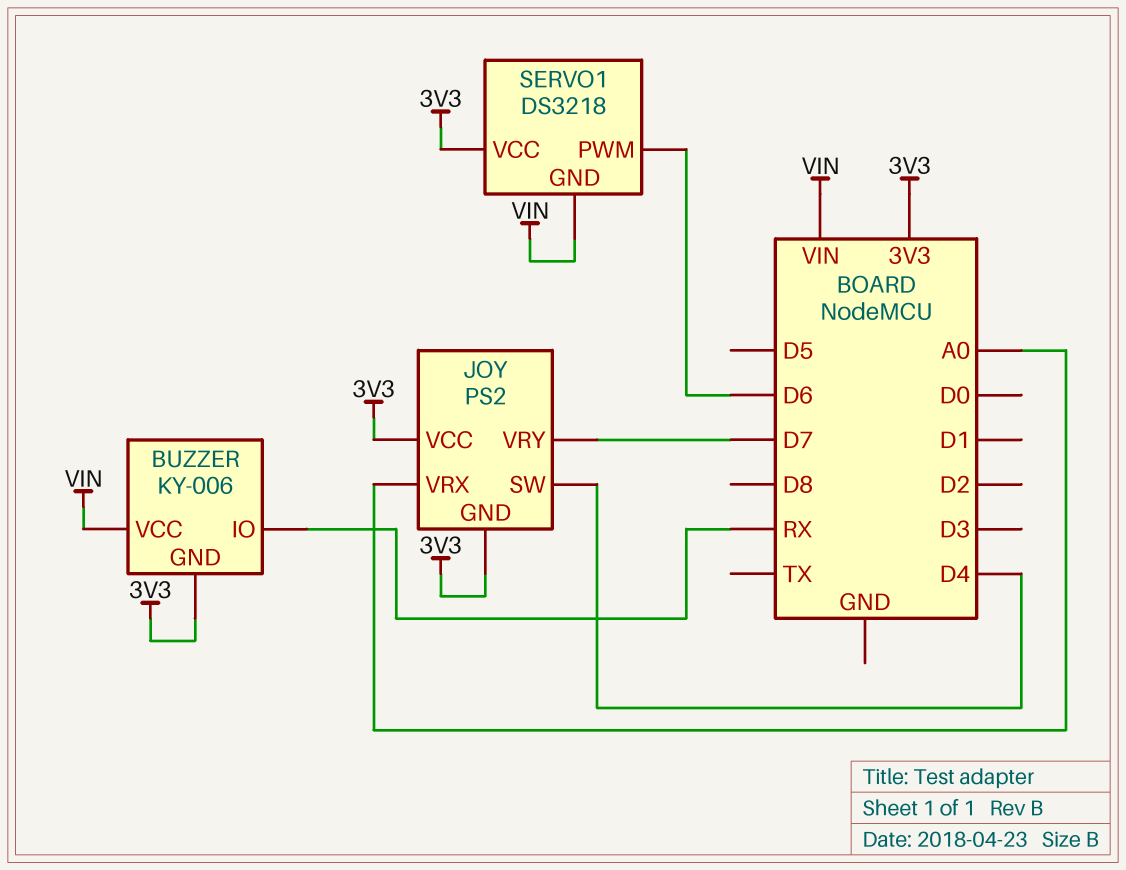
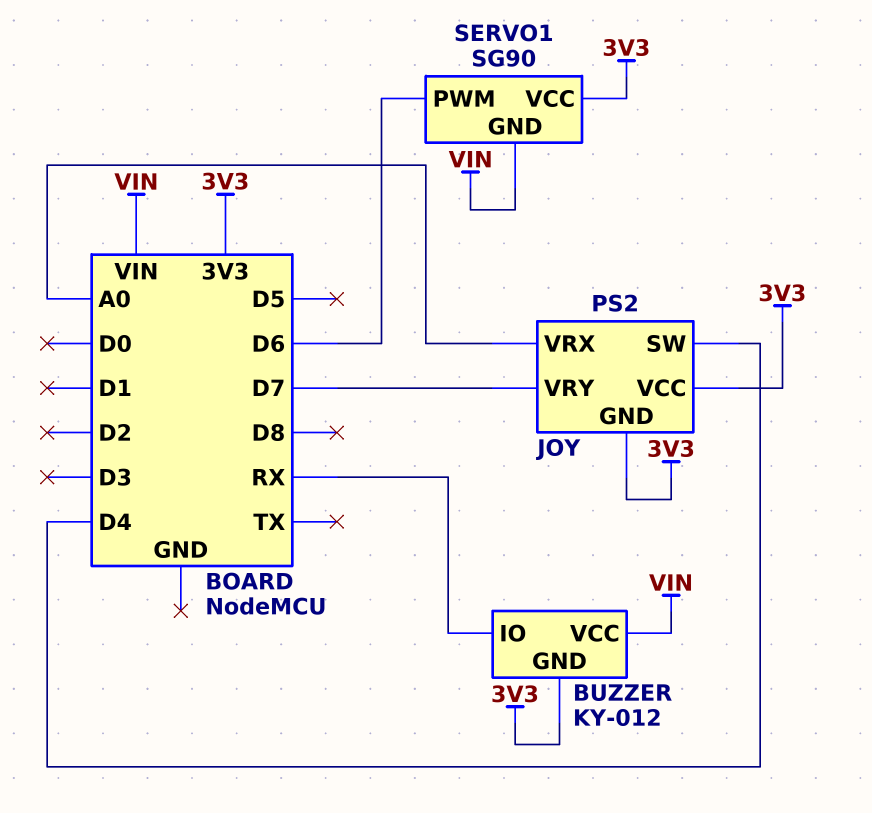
BUZZER: KY-006 -> KY-012
SERVO1: DS3218 -> SG90

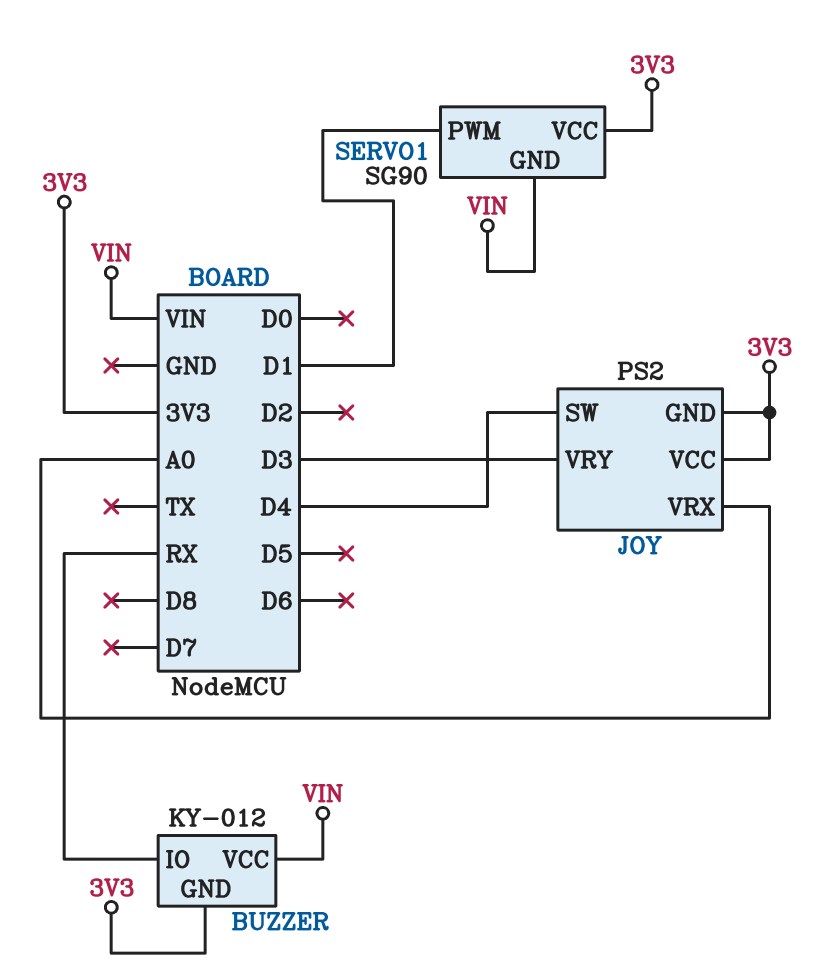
JOY pin VRY: D7 -> D3
SERVO1 pin PWM: D6 -> D1

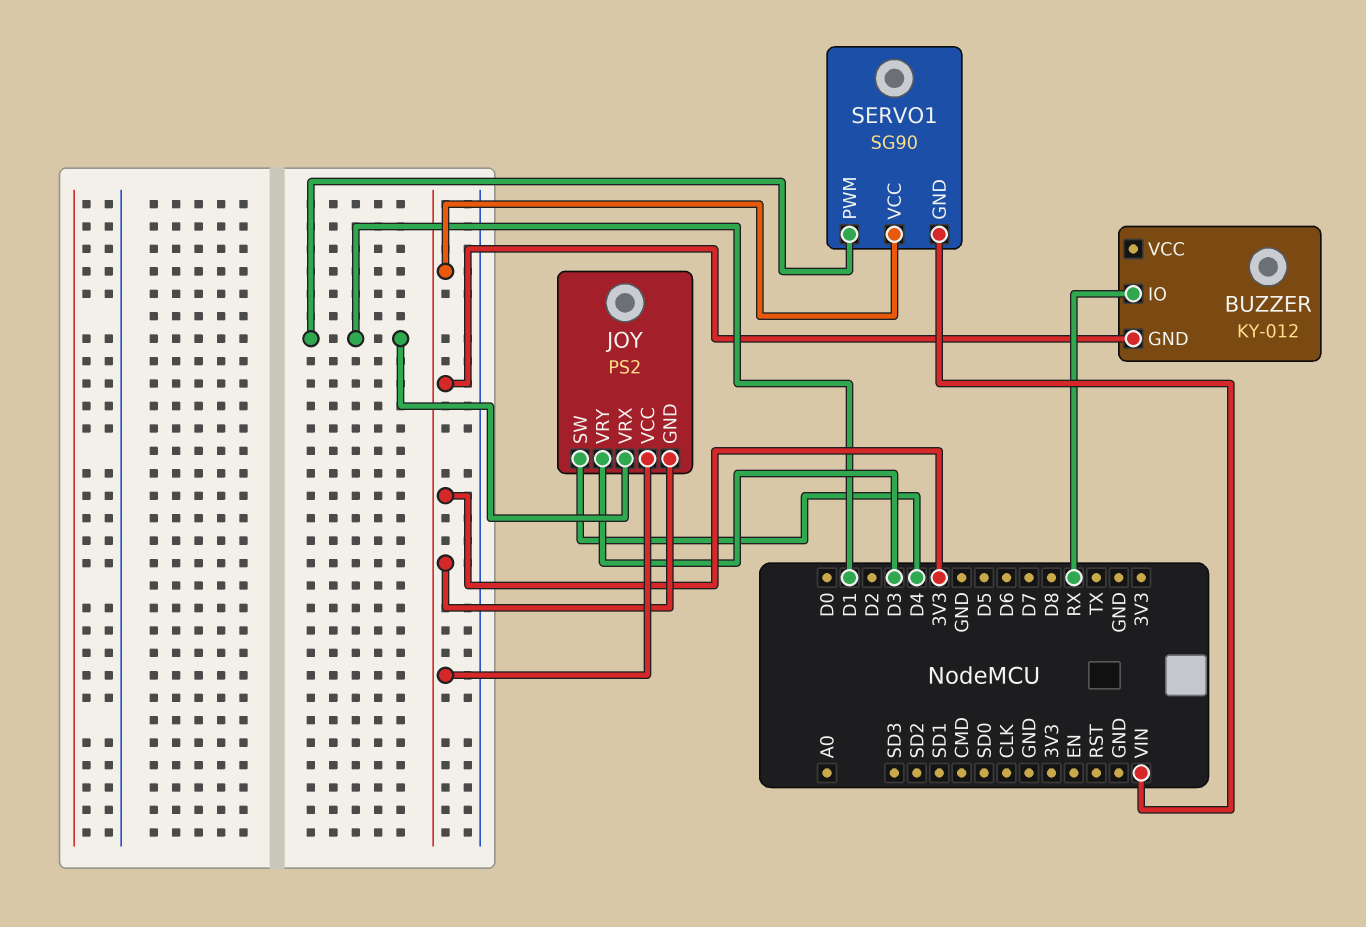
BUZZER pin VCC: VIN -> none
JOY pin VRX: A0 -> D1

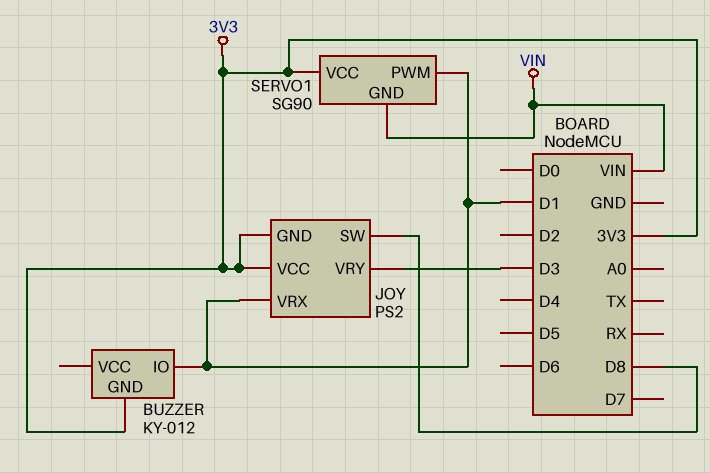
BUZZER pin IO: RX -> D1
JOY pin SW: D4 -> D8

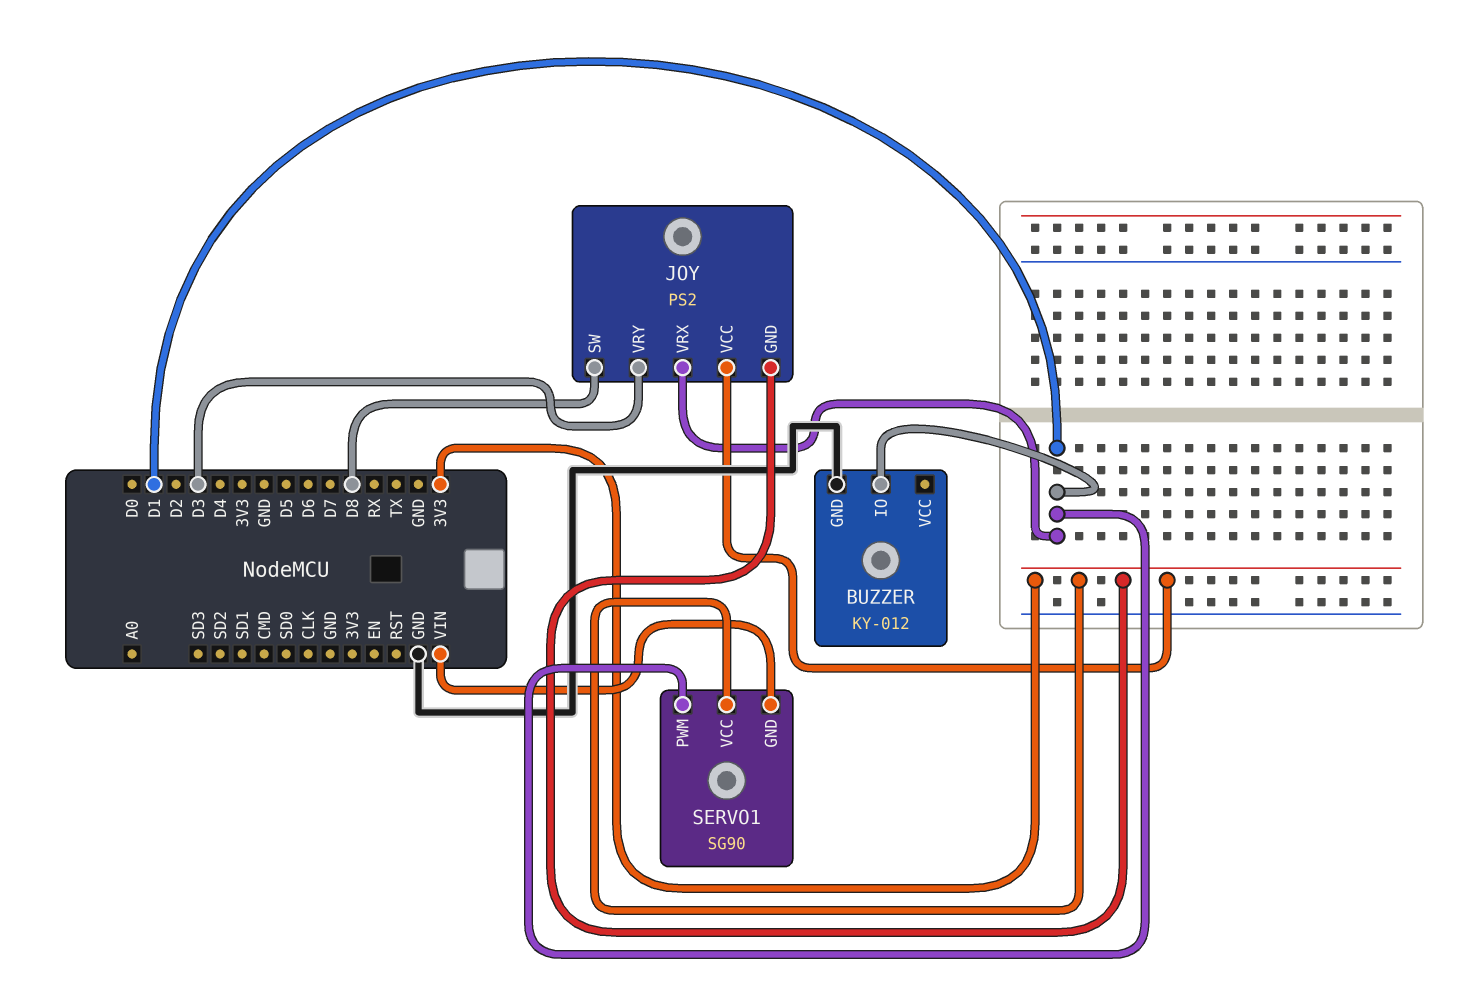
BUZZER pin GND: 3V3 -> GND

